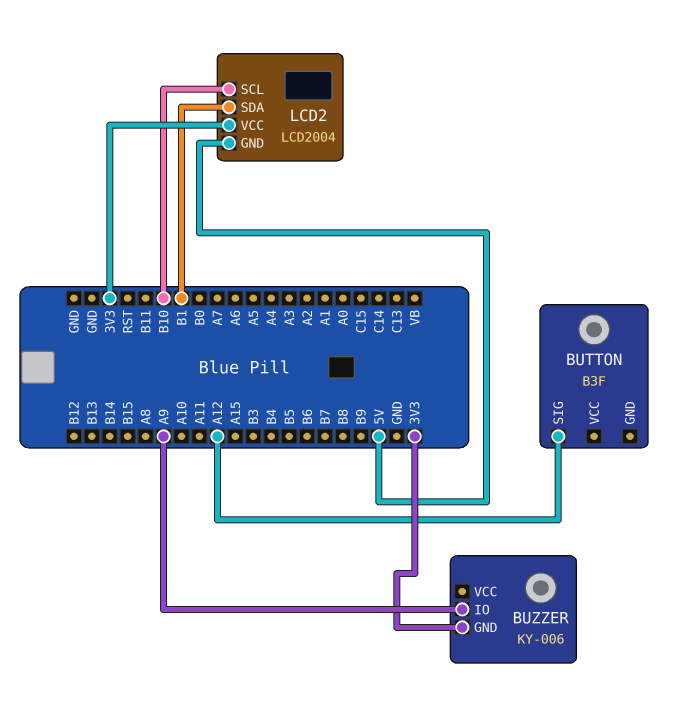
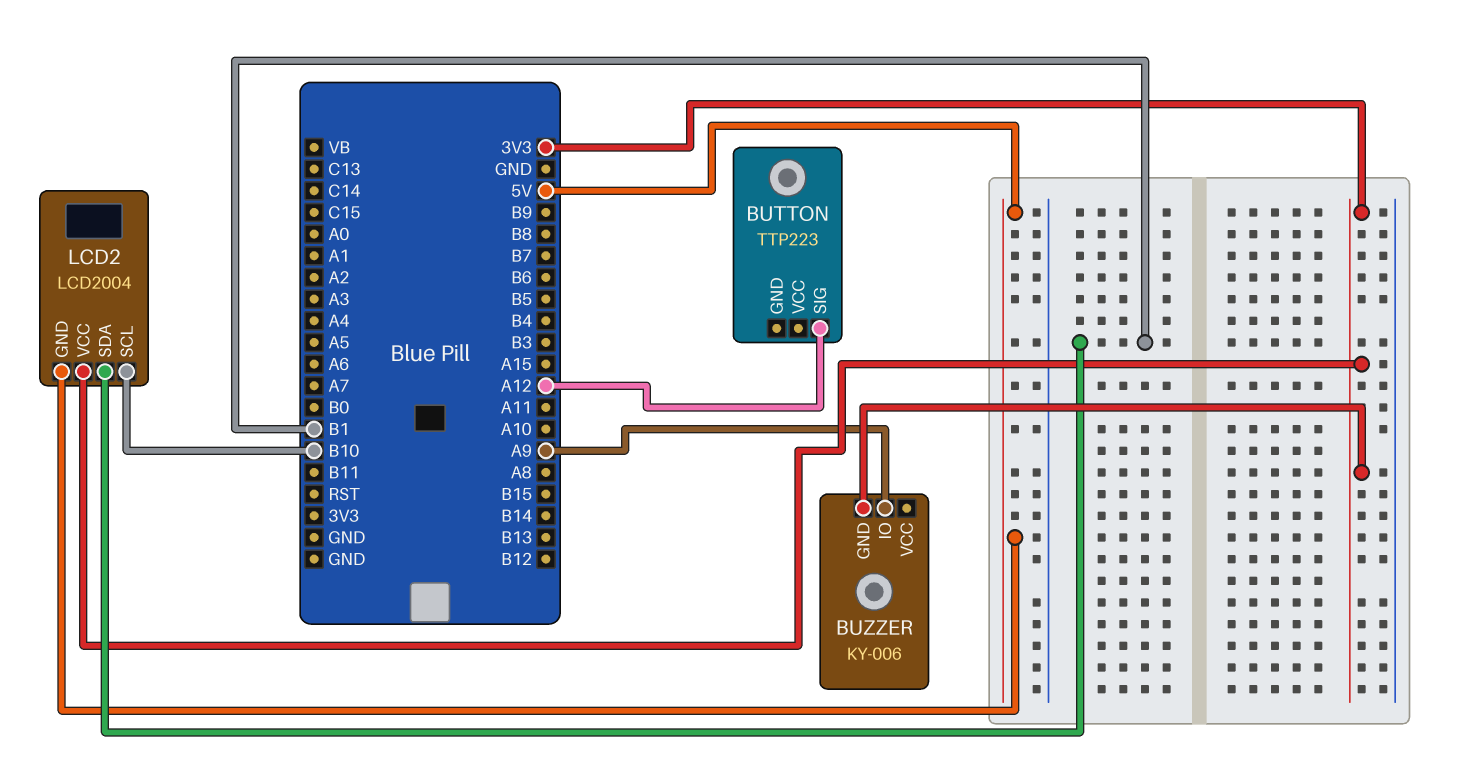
BUTTON: B3F -> TTP223

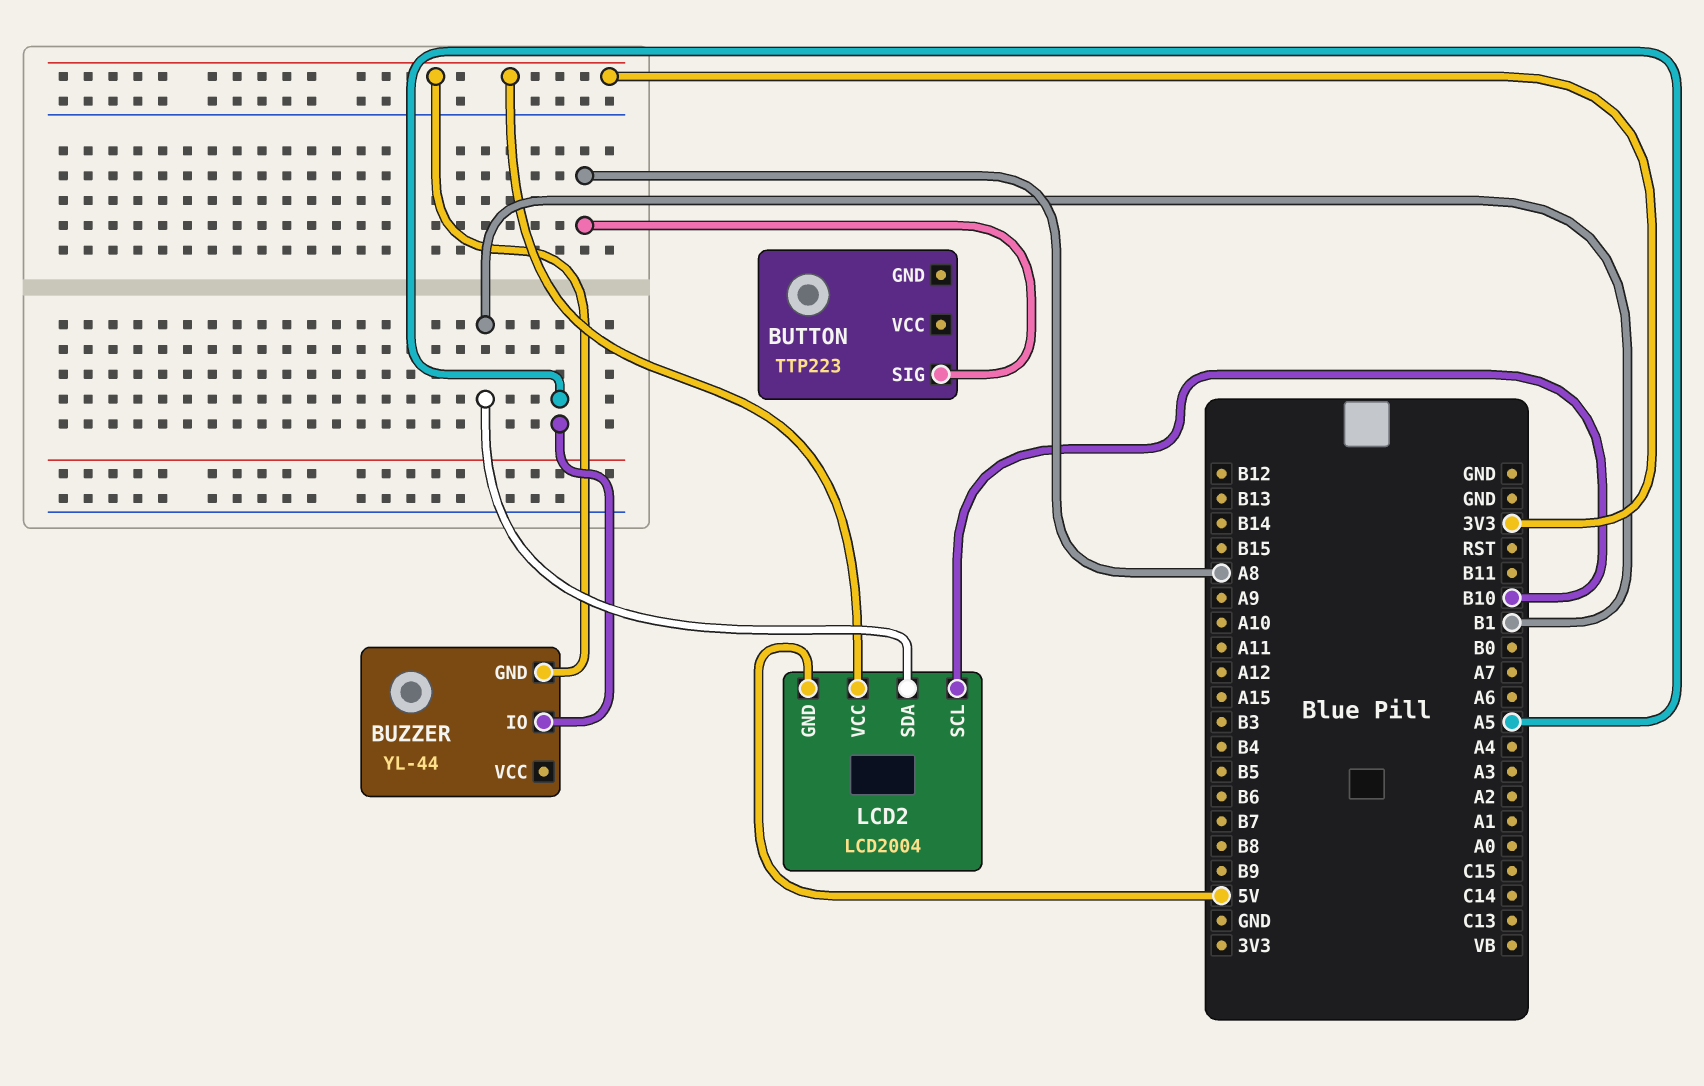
BUTTON pin SIG: A12 -> A8
BUZZER: KY-006 -> YL-44
BUZZER pin IO: A9 -> A5

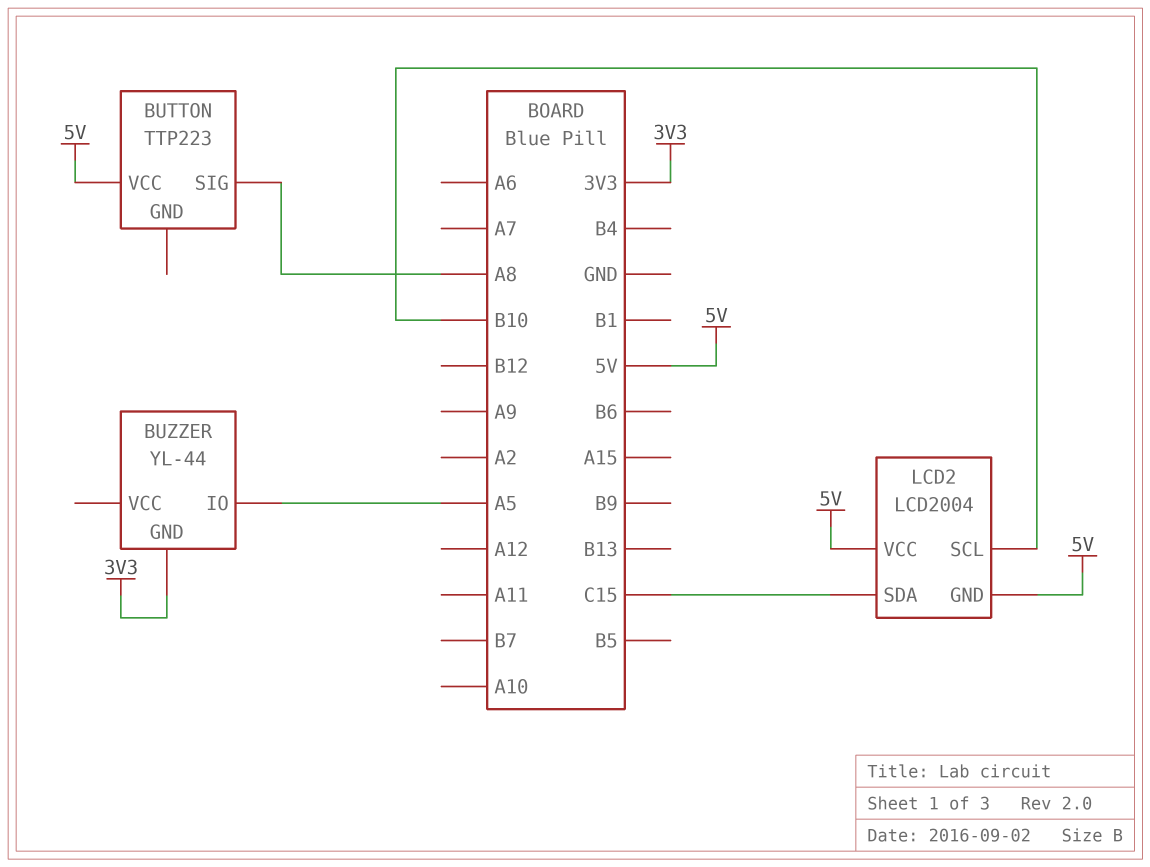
BUTTON pin VCC: none -> 5V
LCD2 pin SDA: B1 -> C15
LCD2 pin VCC: 3V3 -> 5V

